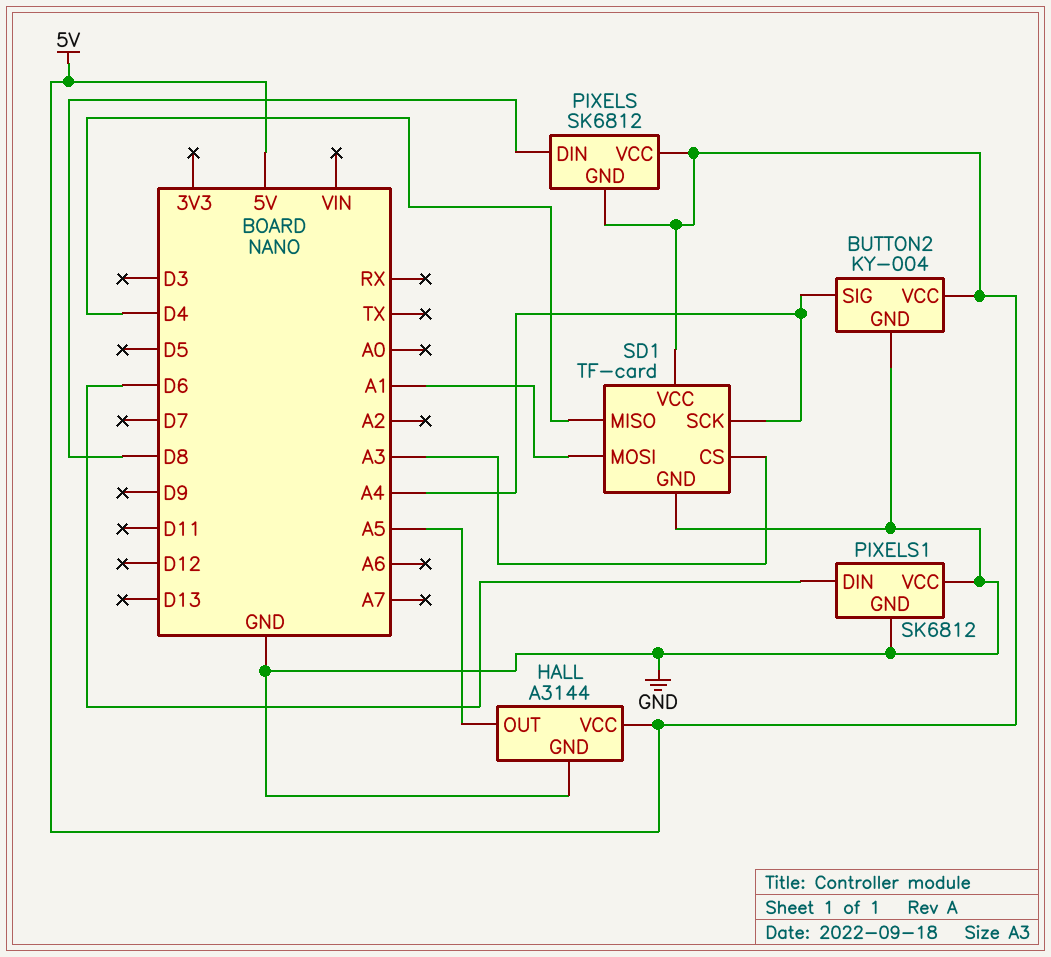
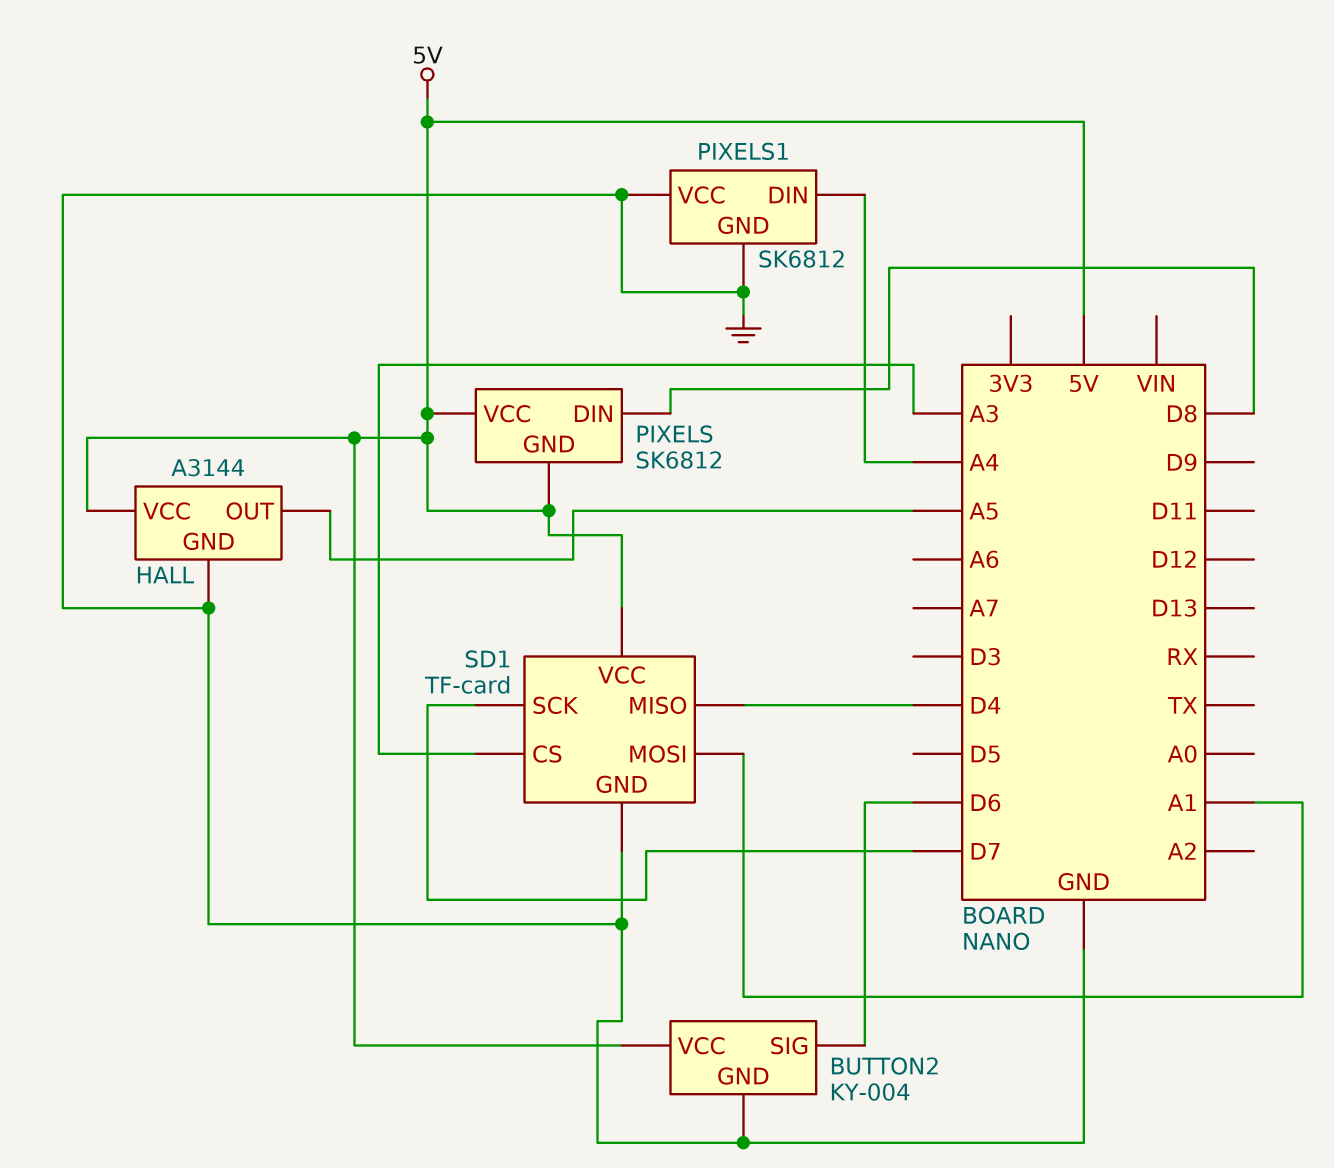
BUTTON2 pin SIG: A4 -> D6
PIXELS1 pin DIN: D6 -> A4
SD1 pin SCK: A4 -> D7

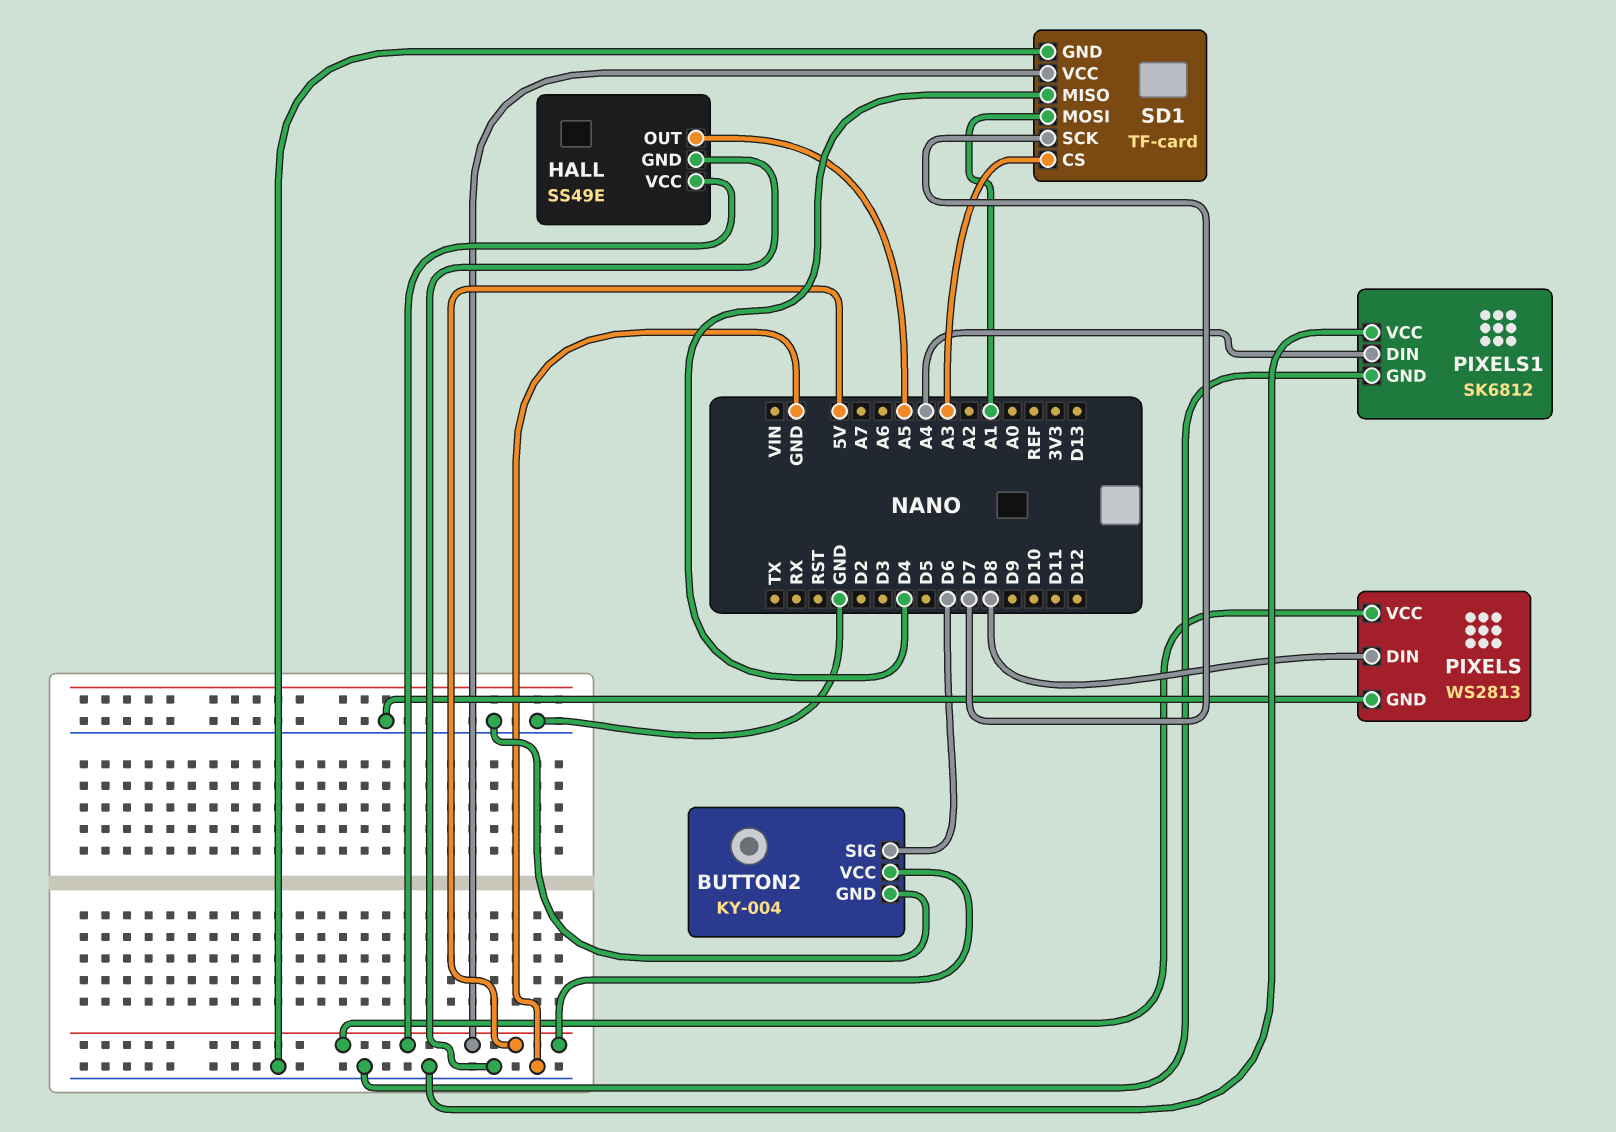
HALL: A3144 -> SS49E
PIXELS: SK6812 -> WS2813
PIXELS pin GND: 5V -> GND

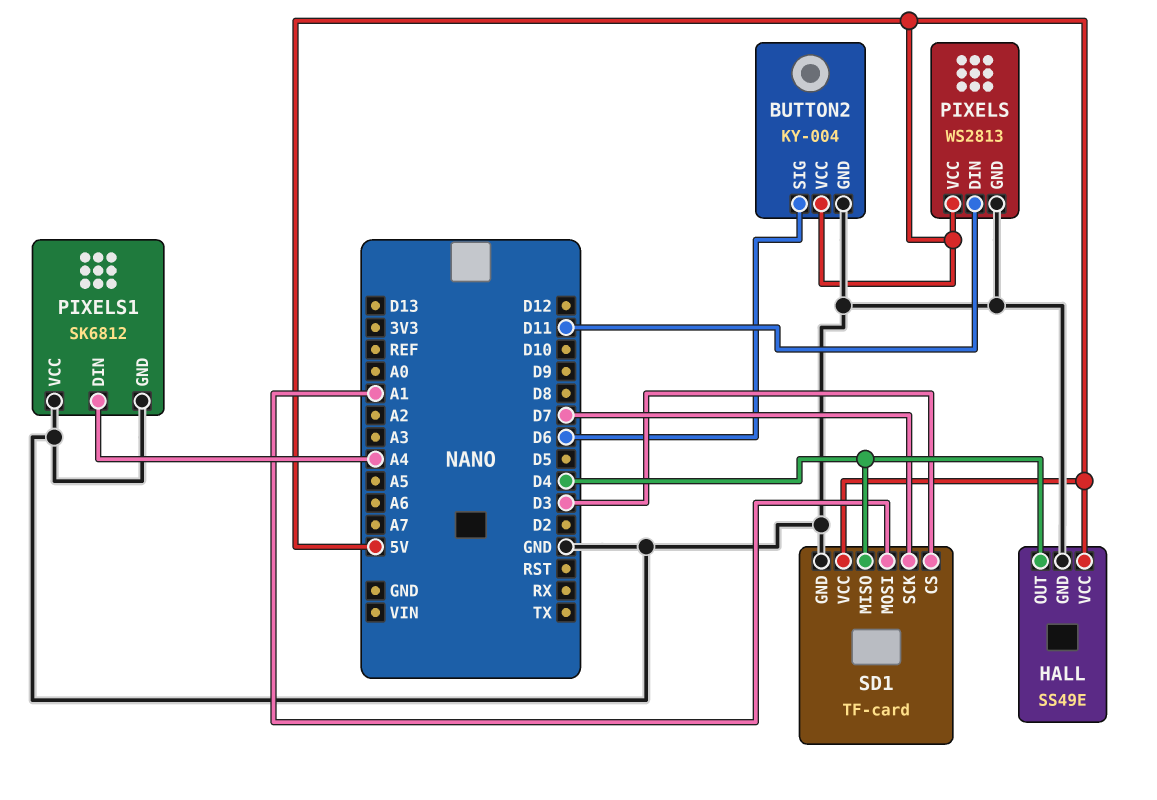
HALL pin OUT: A5 -> D4
PIXELS pin DIN: D8 -> D11
SD1 pin CS: A3 -> D3

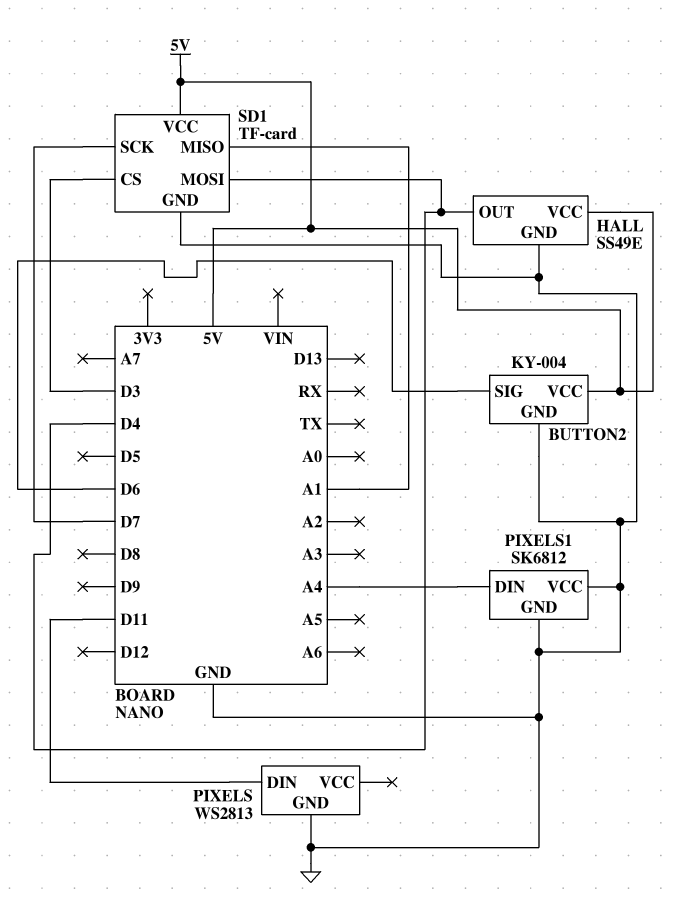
PIXELS pin VCC: 5V -> none
SD1 pin MISO: D4 -> A1
SD1 pin MOSI: A1 -> D4

